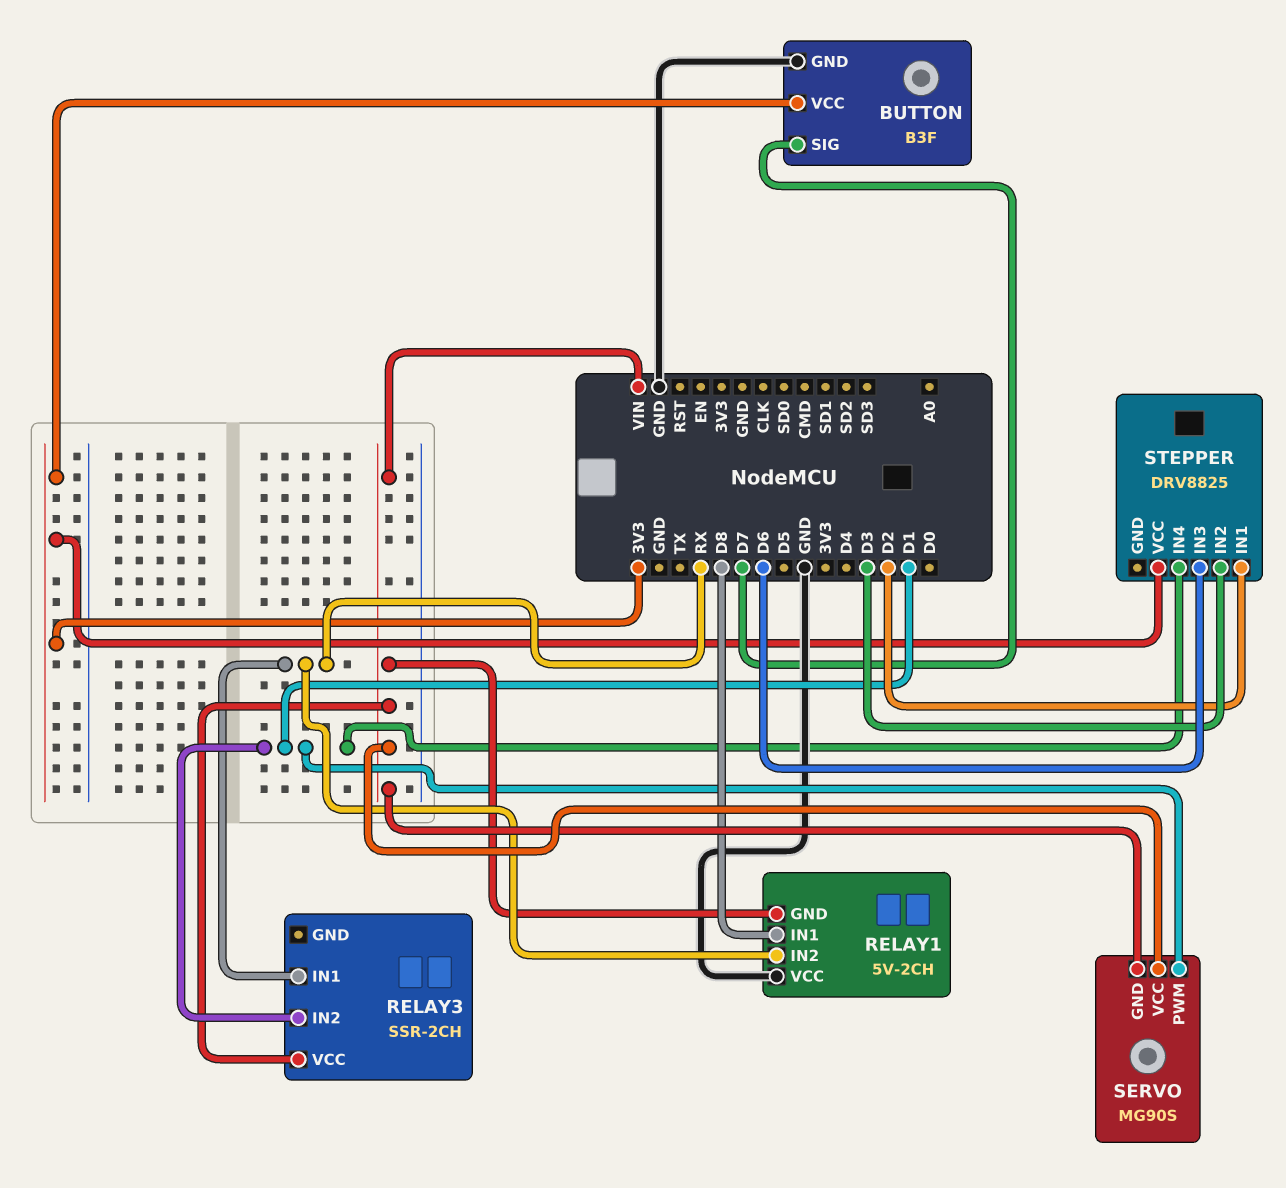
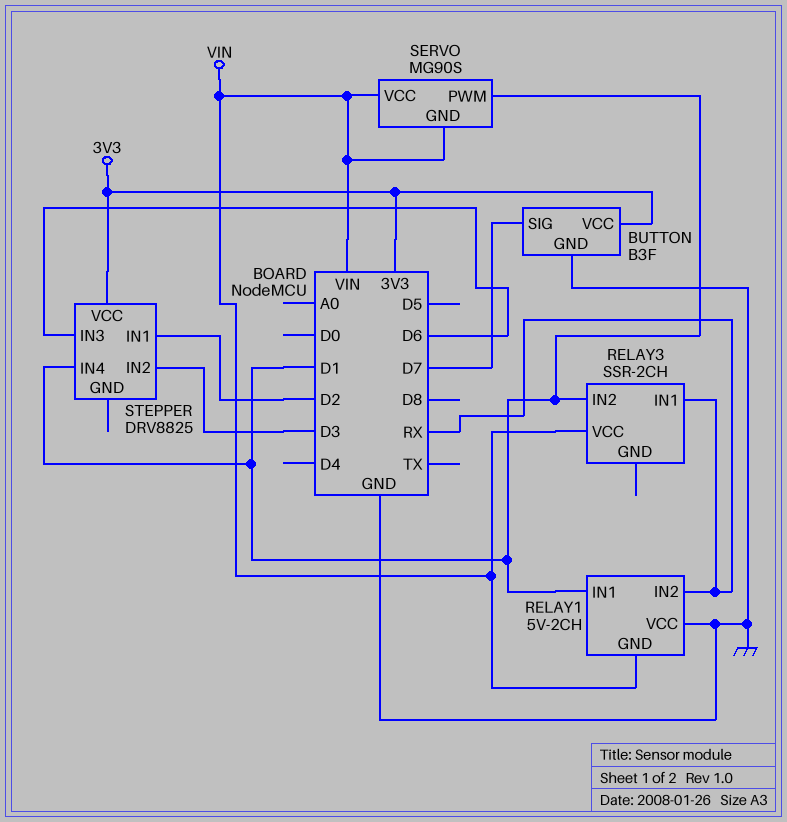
RELAY1 pin IN1: D8 -> D1

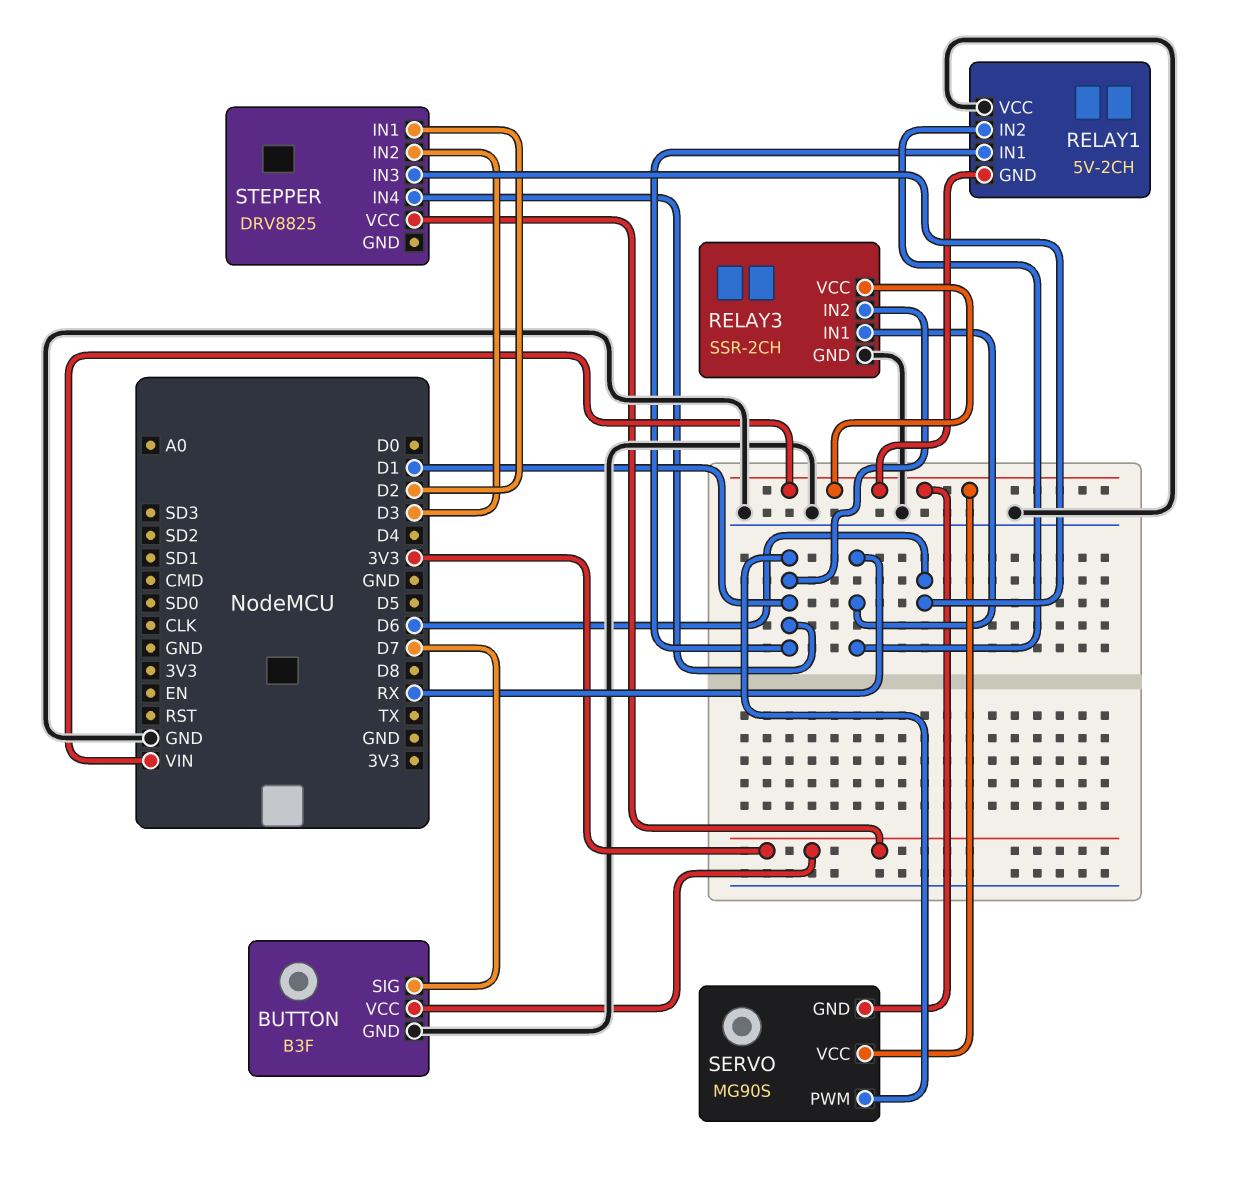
RELAY3 pin GND: none -> GND

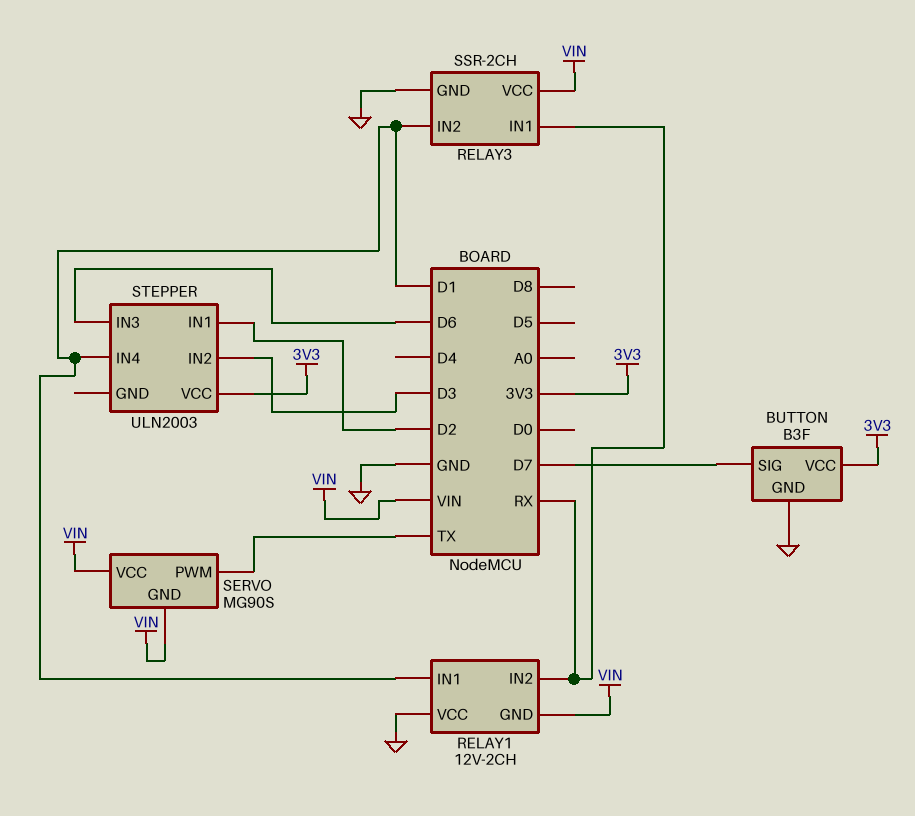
RELAY1: 5V-2CH -> 12V-2CH
SERVO pin PWM: D1 -> TX
STEPPER: DRV8825 -> ULN2003

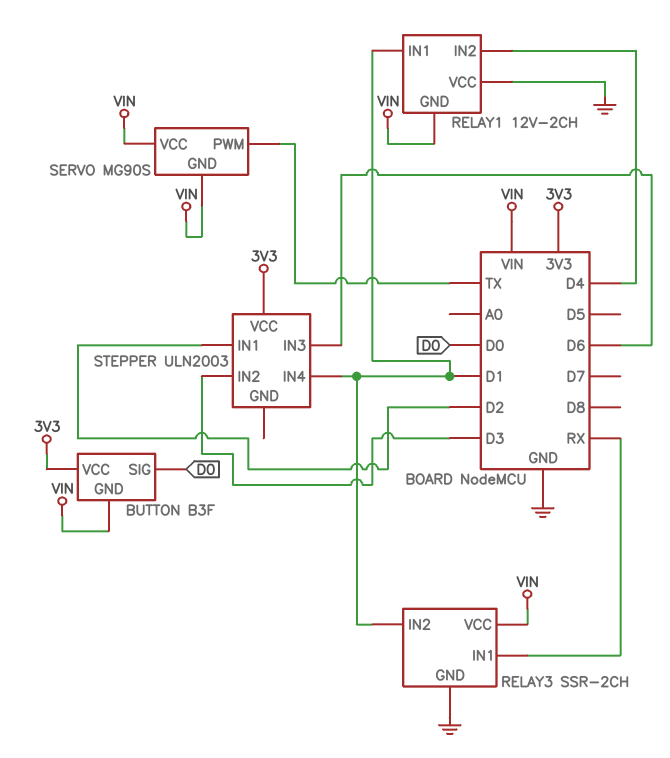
BUTTON pin GND: GND -> VIN
BUTTON pin SIG: D7 -> D0
RELAY1 pin IN2: RX -> D4

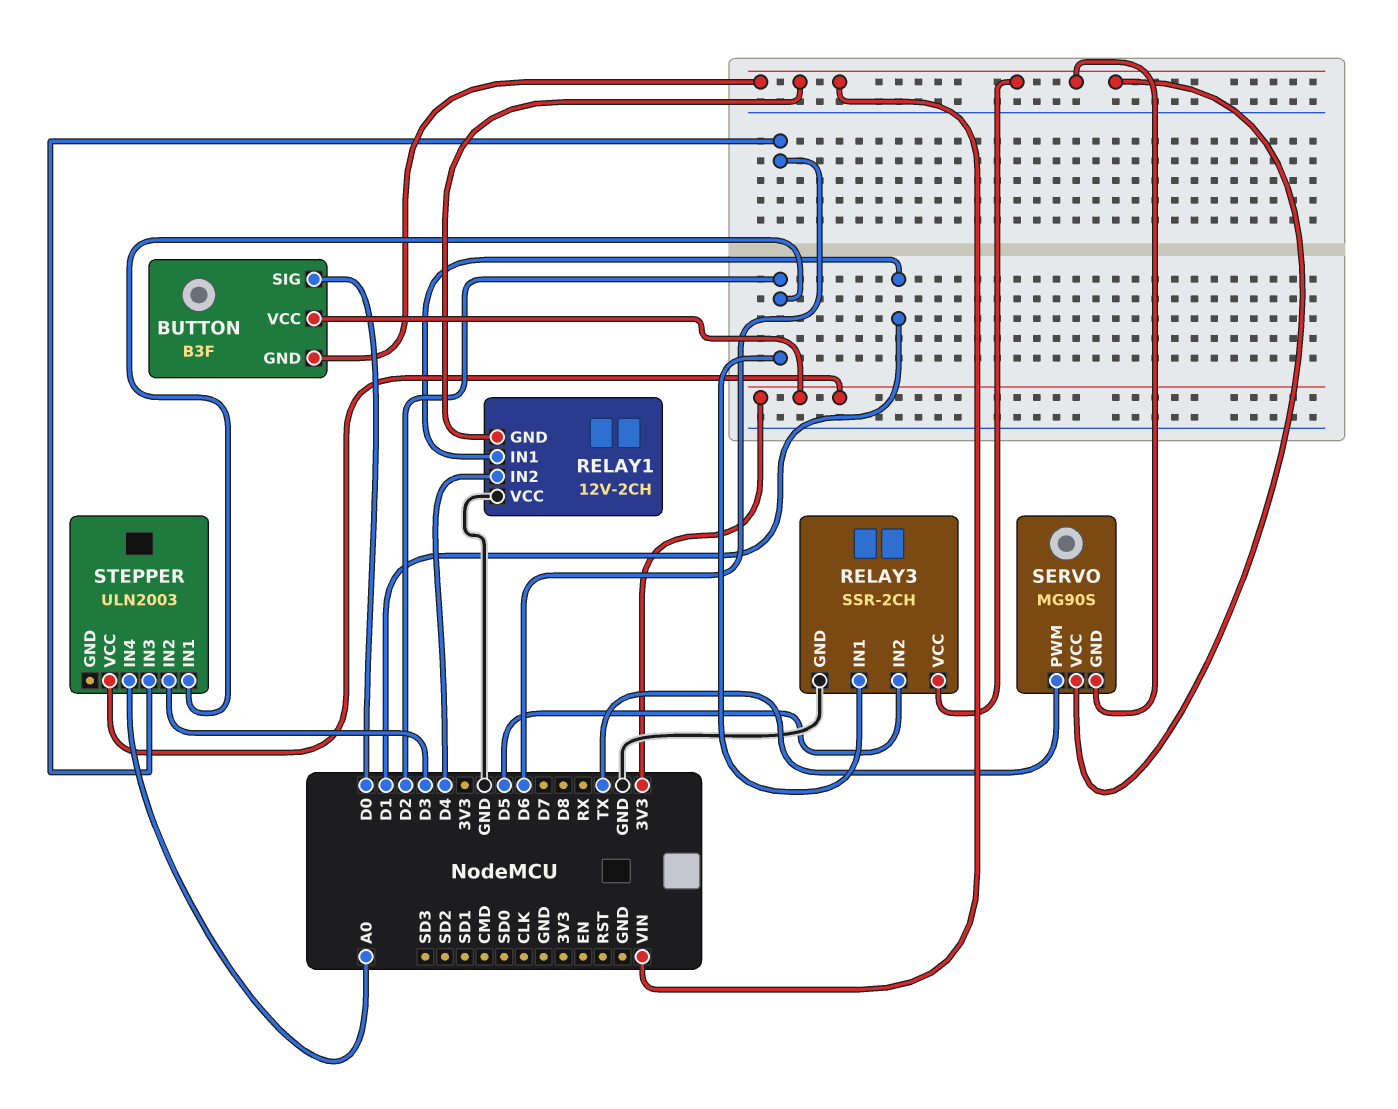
RELAY3 pin IN1: RX -> D2
RELAY3 pin IN2: D1 -> D5
STEPPER pin IN4: D1 -> A0

